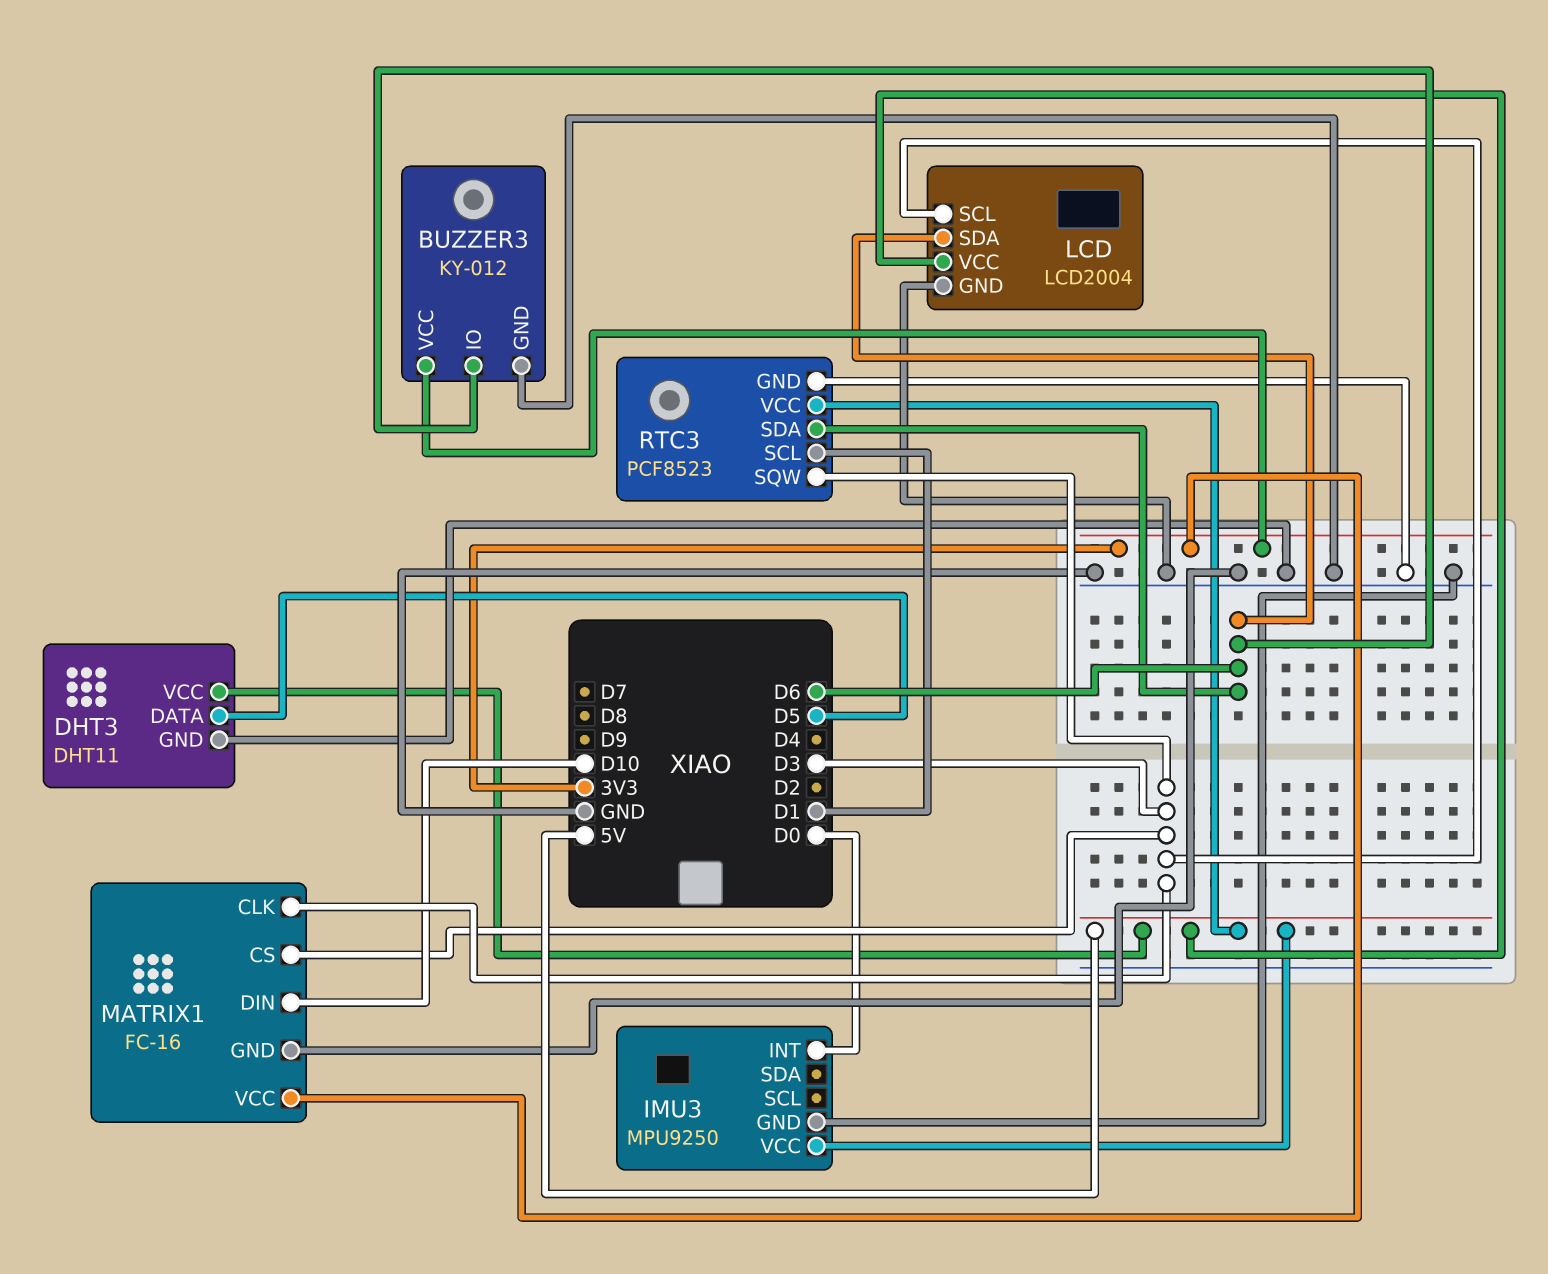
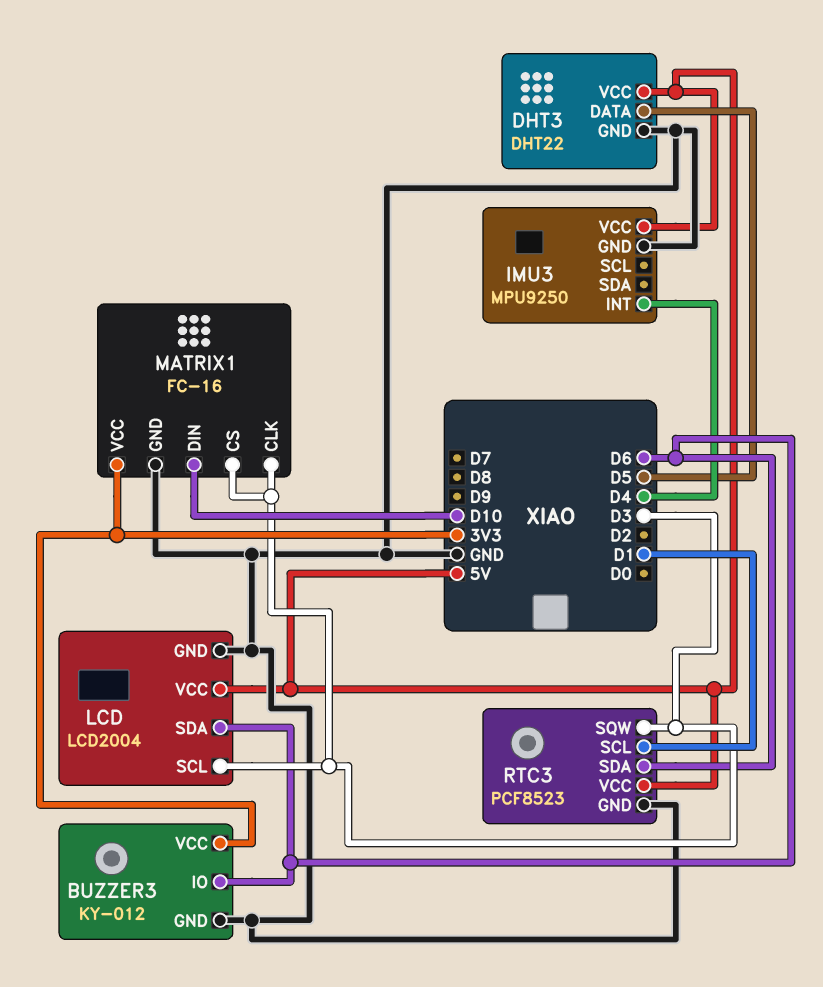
DHT3: DHT11 -> DHT22
IMU3 pin INT: D0 -> D4

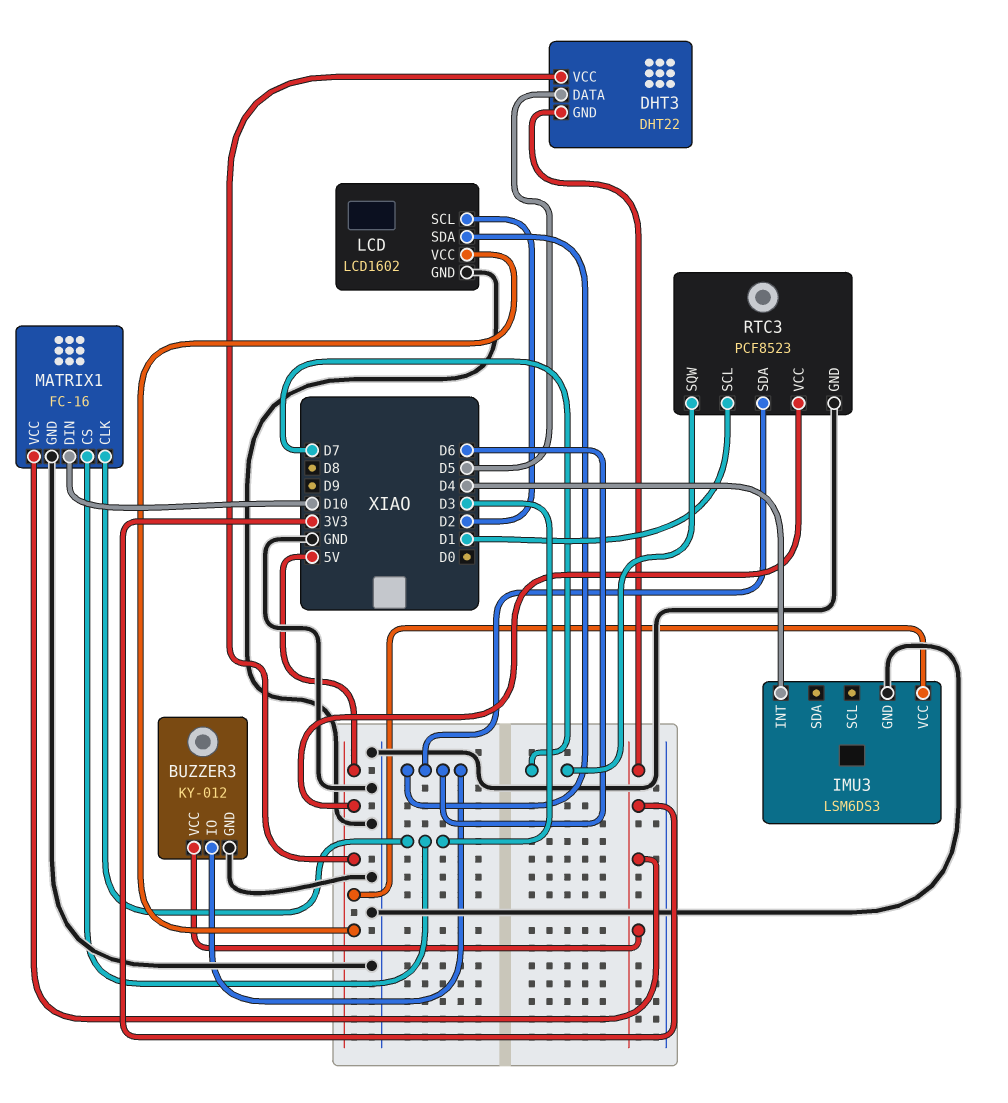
DHT3 pin GND: GND -> 3V3
IMU3: MPU9250 -> LSM6DS3
LCD: LCD2004 -> LCD1602
LCD pin SCL: D3 -> D2
RTC3 pin SQW: D3 -> D7

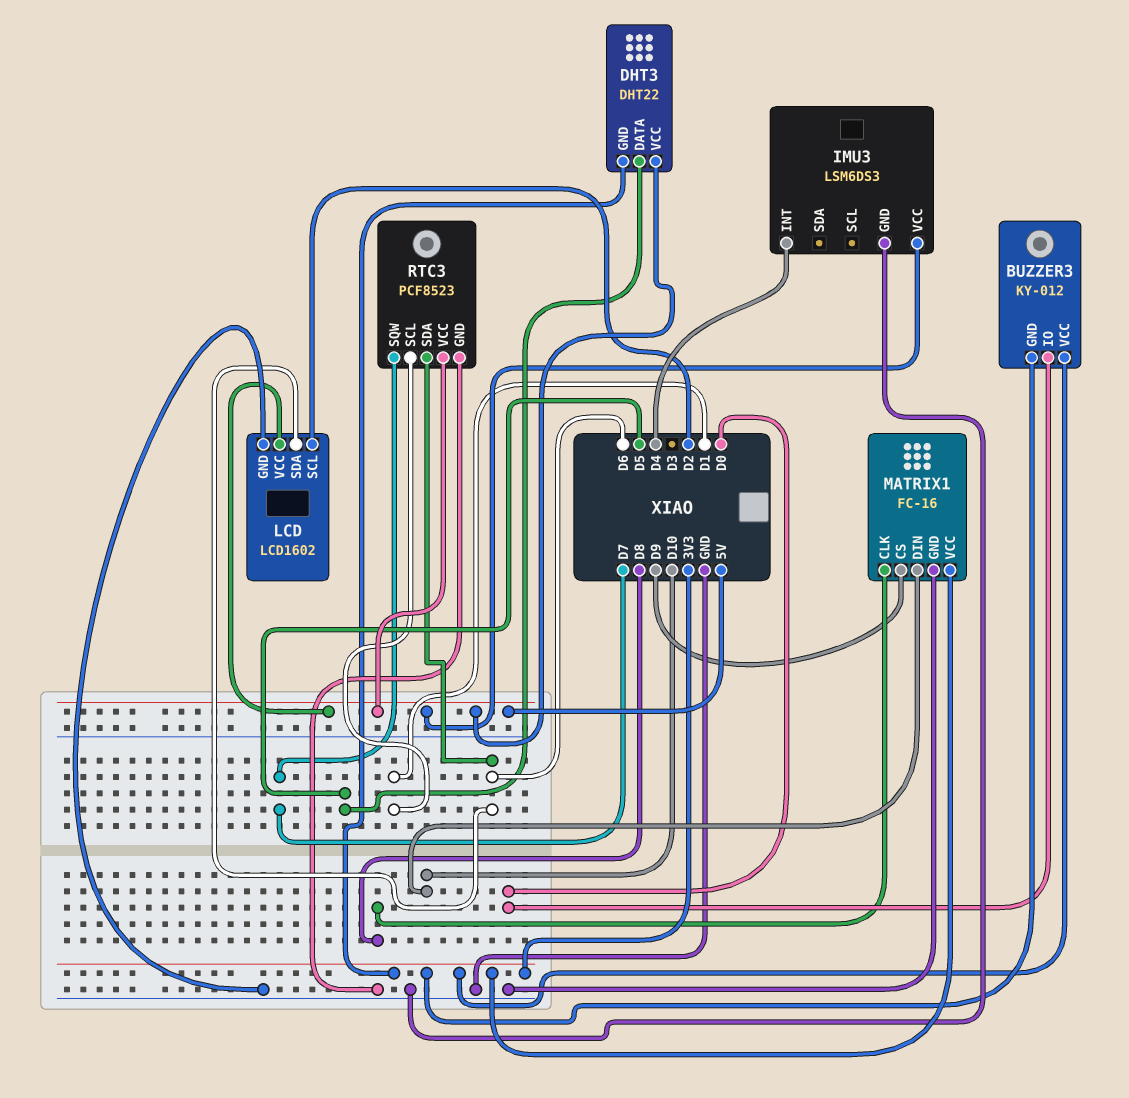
BUZZER3 pin GND: GND -> 3V3
BUZZER3 pin IO: D6 -> D0
MATRIX1 pin CLK: D3 -> D8
MATRIX1 pin CS: D3 -> D9

